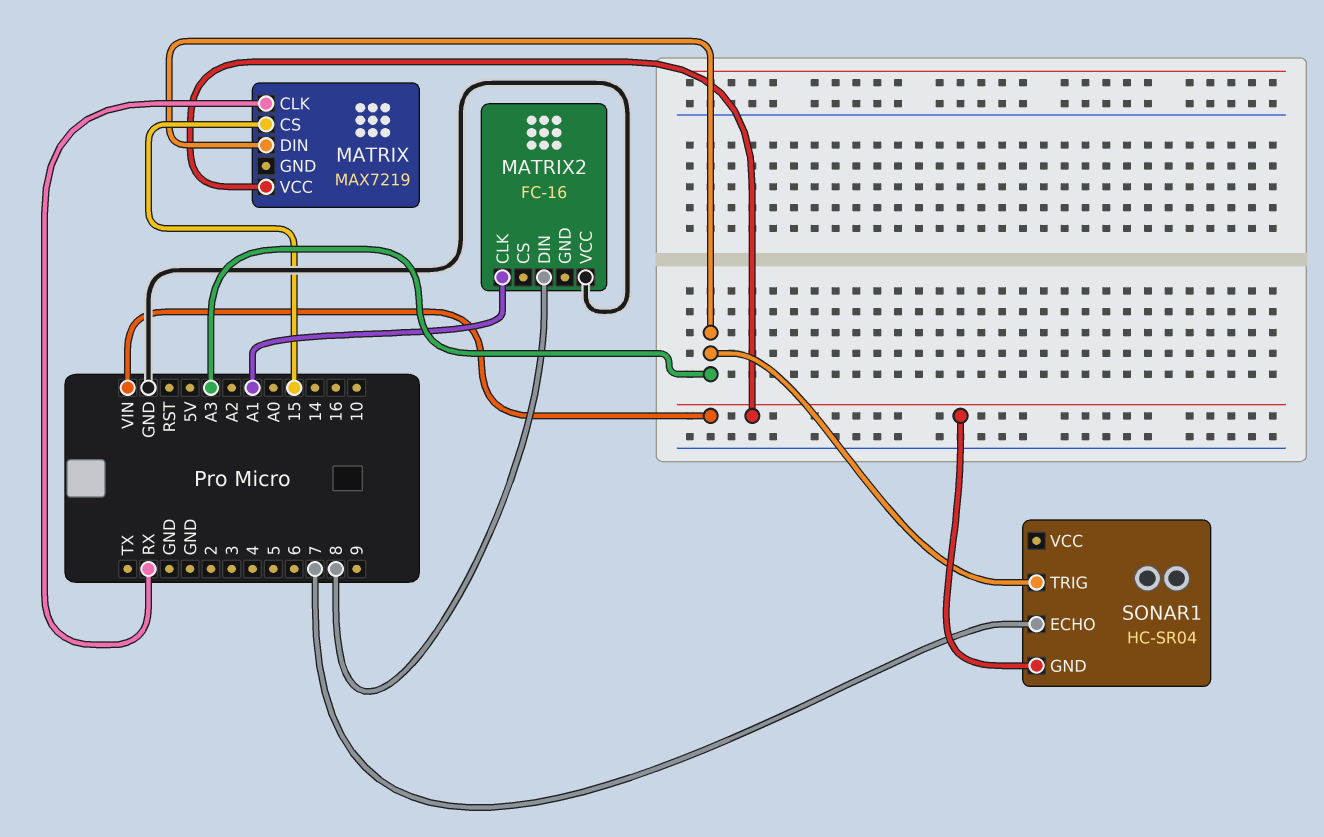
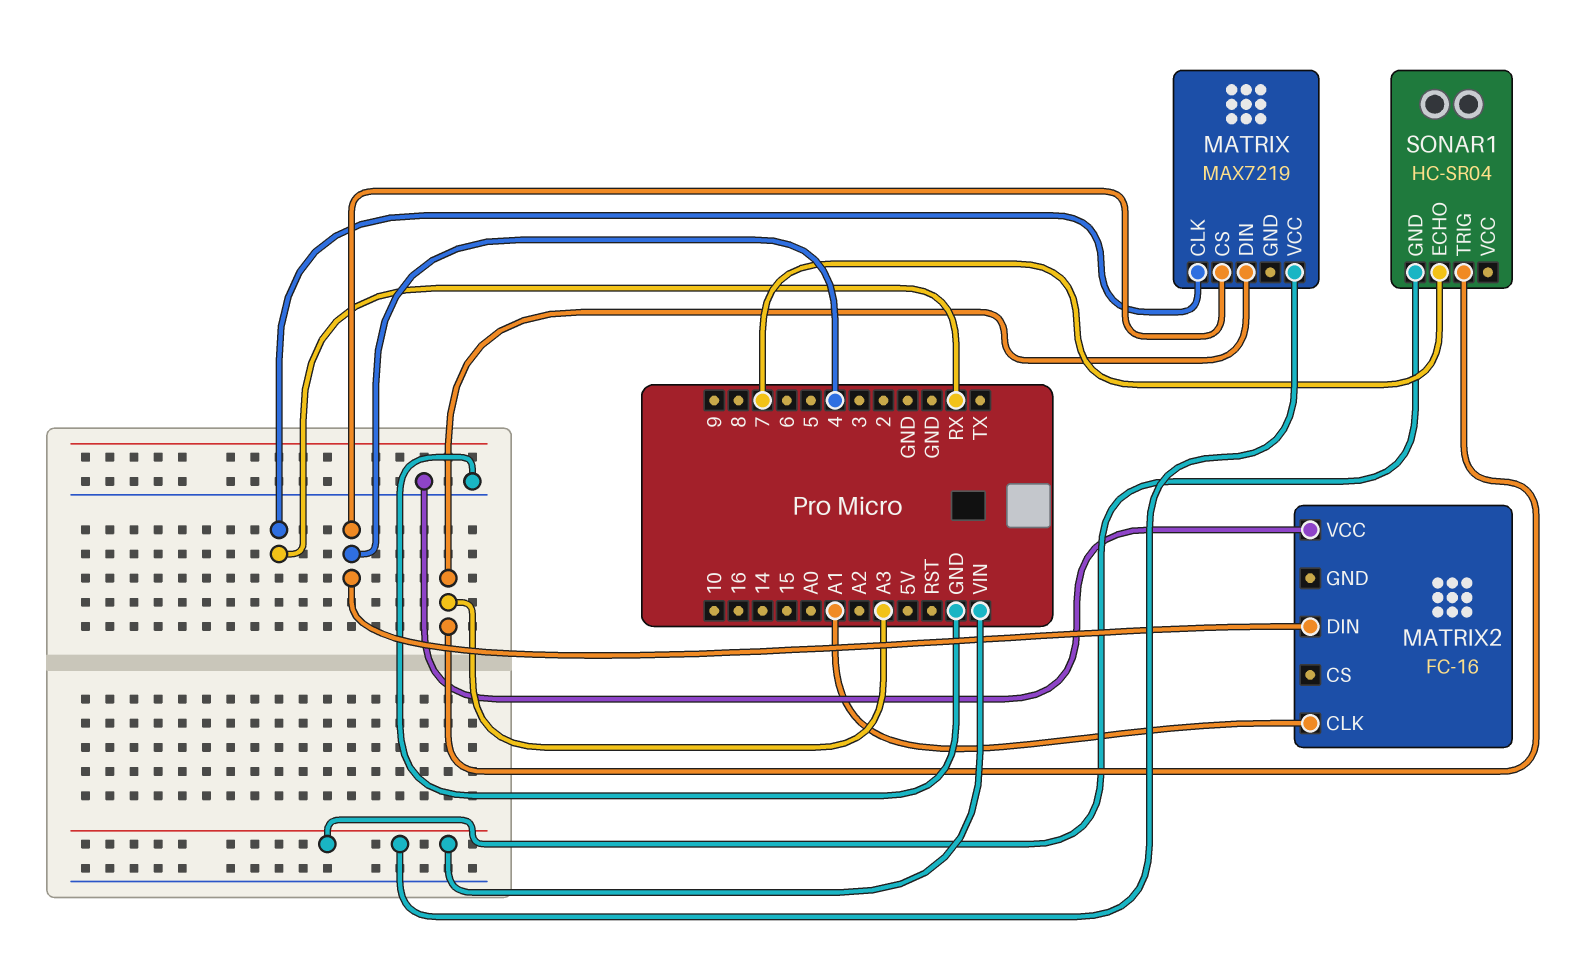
MATRIX pin CS: 15 -> 4
MATRIX2 pin DIN: 8 -> 4

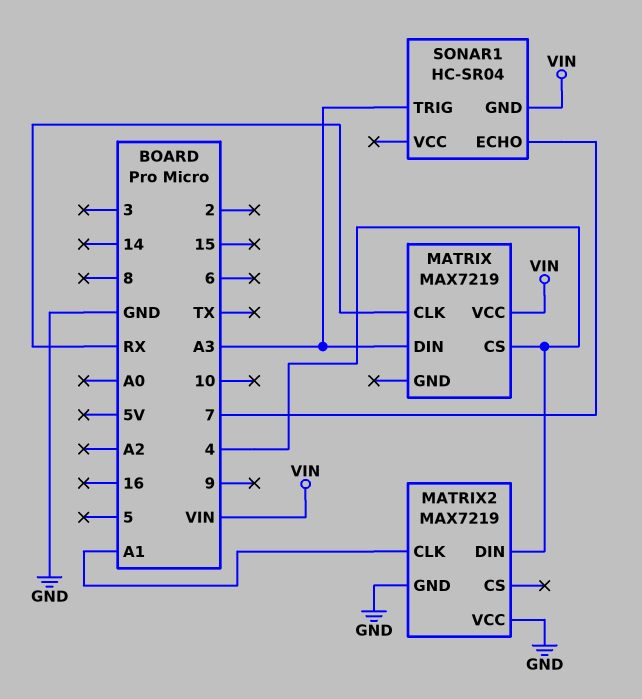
MATRIX2: FC-16 -> MAX7219
MATRIX2 pin GND: none -> GND

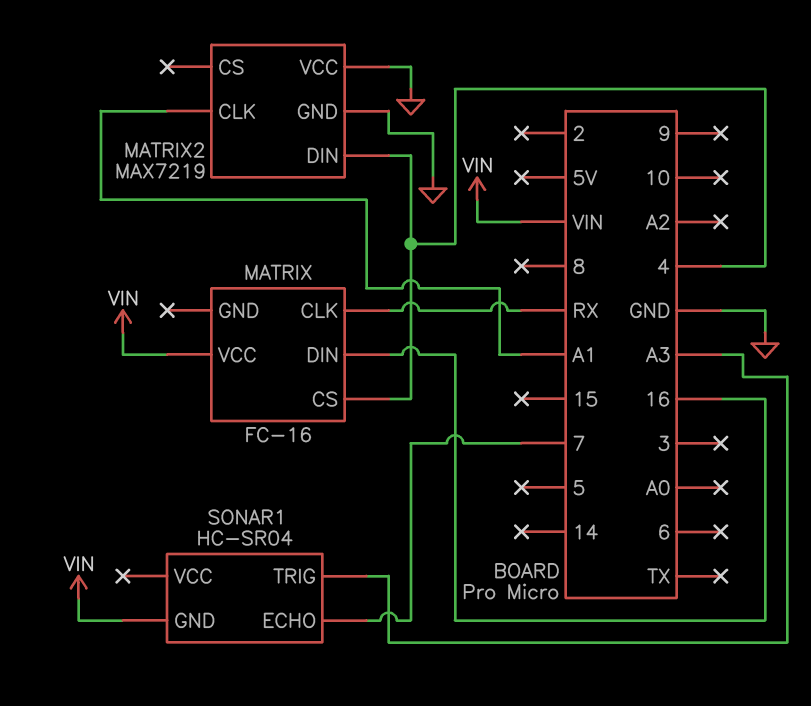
MATRIX: MAX7219 -> FC-16
MATRIX pin DIN: A3 -> 16

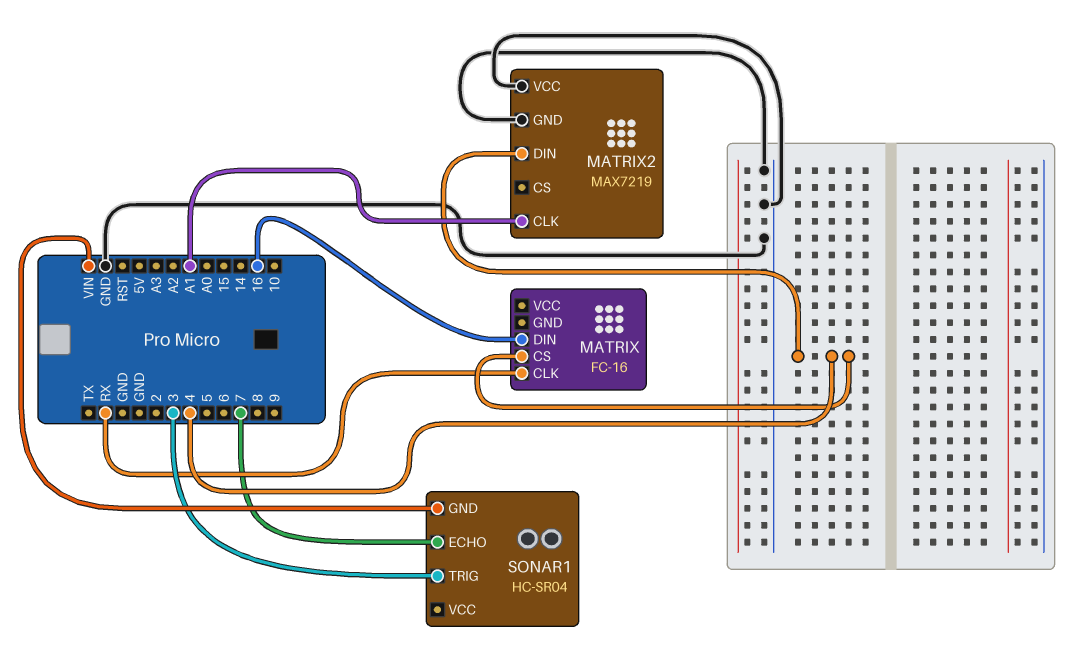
MATRIX pin VCC: VIN -> none
SONAR1 pin TRIG: A3 -> 3

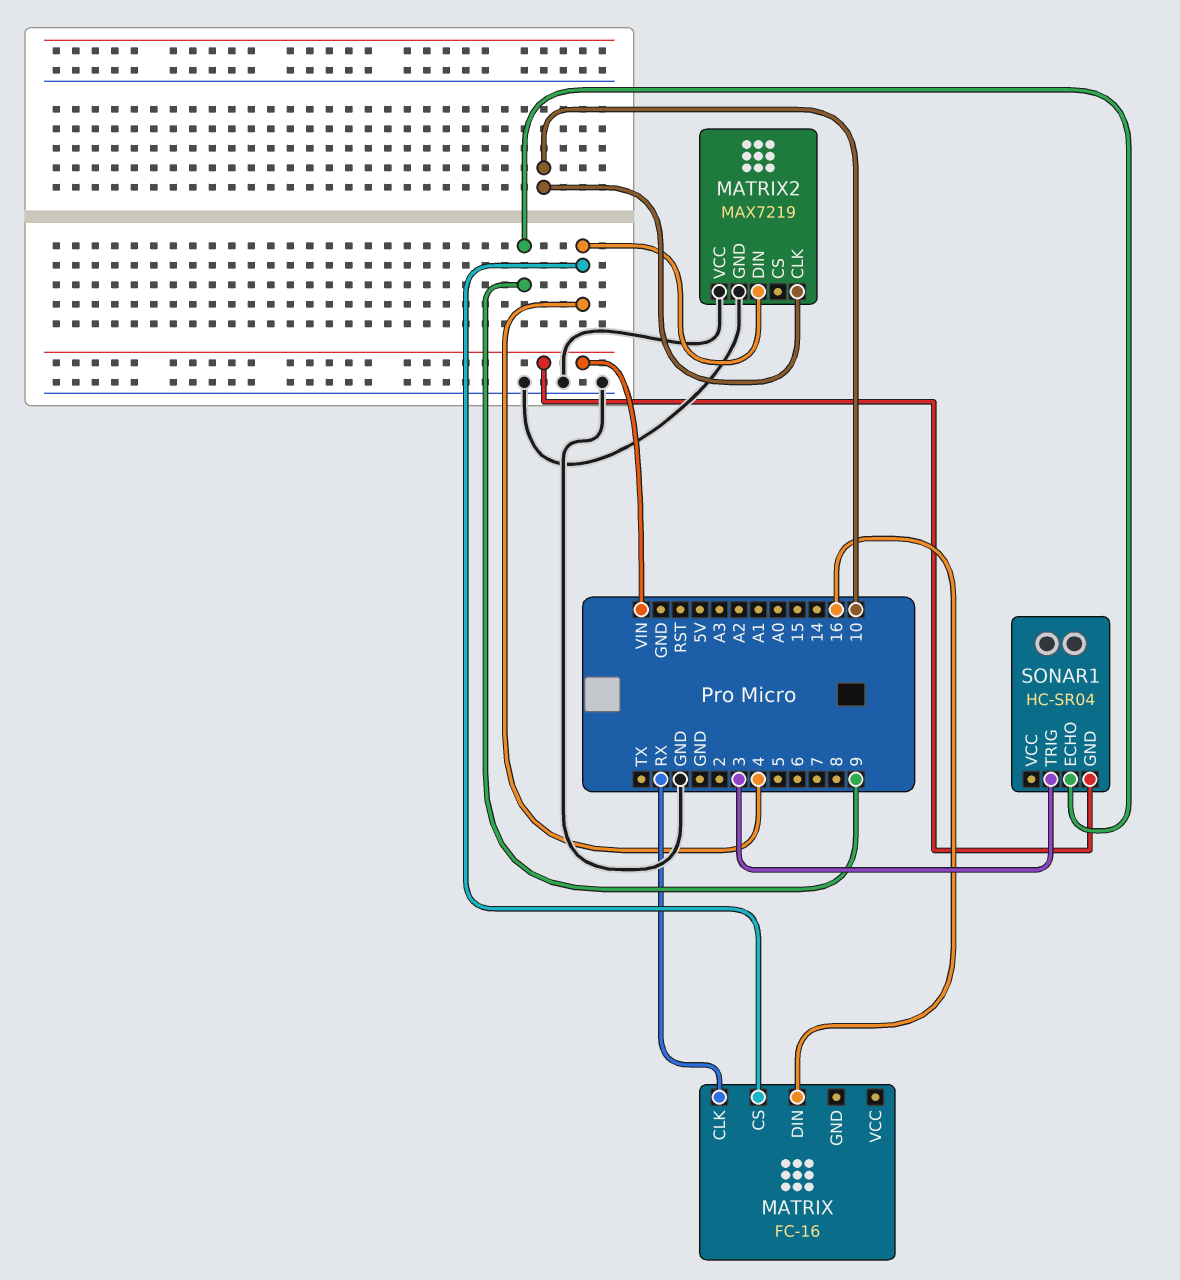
MATRIX2 pin CLK: A1 -> 10
SONAR1 pin ECHO: 7 -> 9

